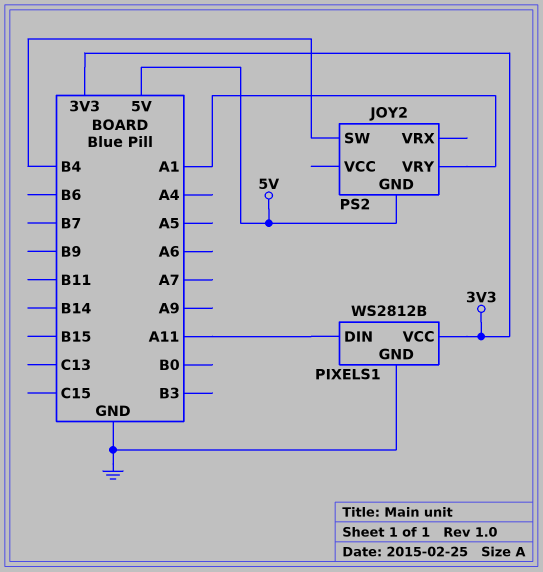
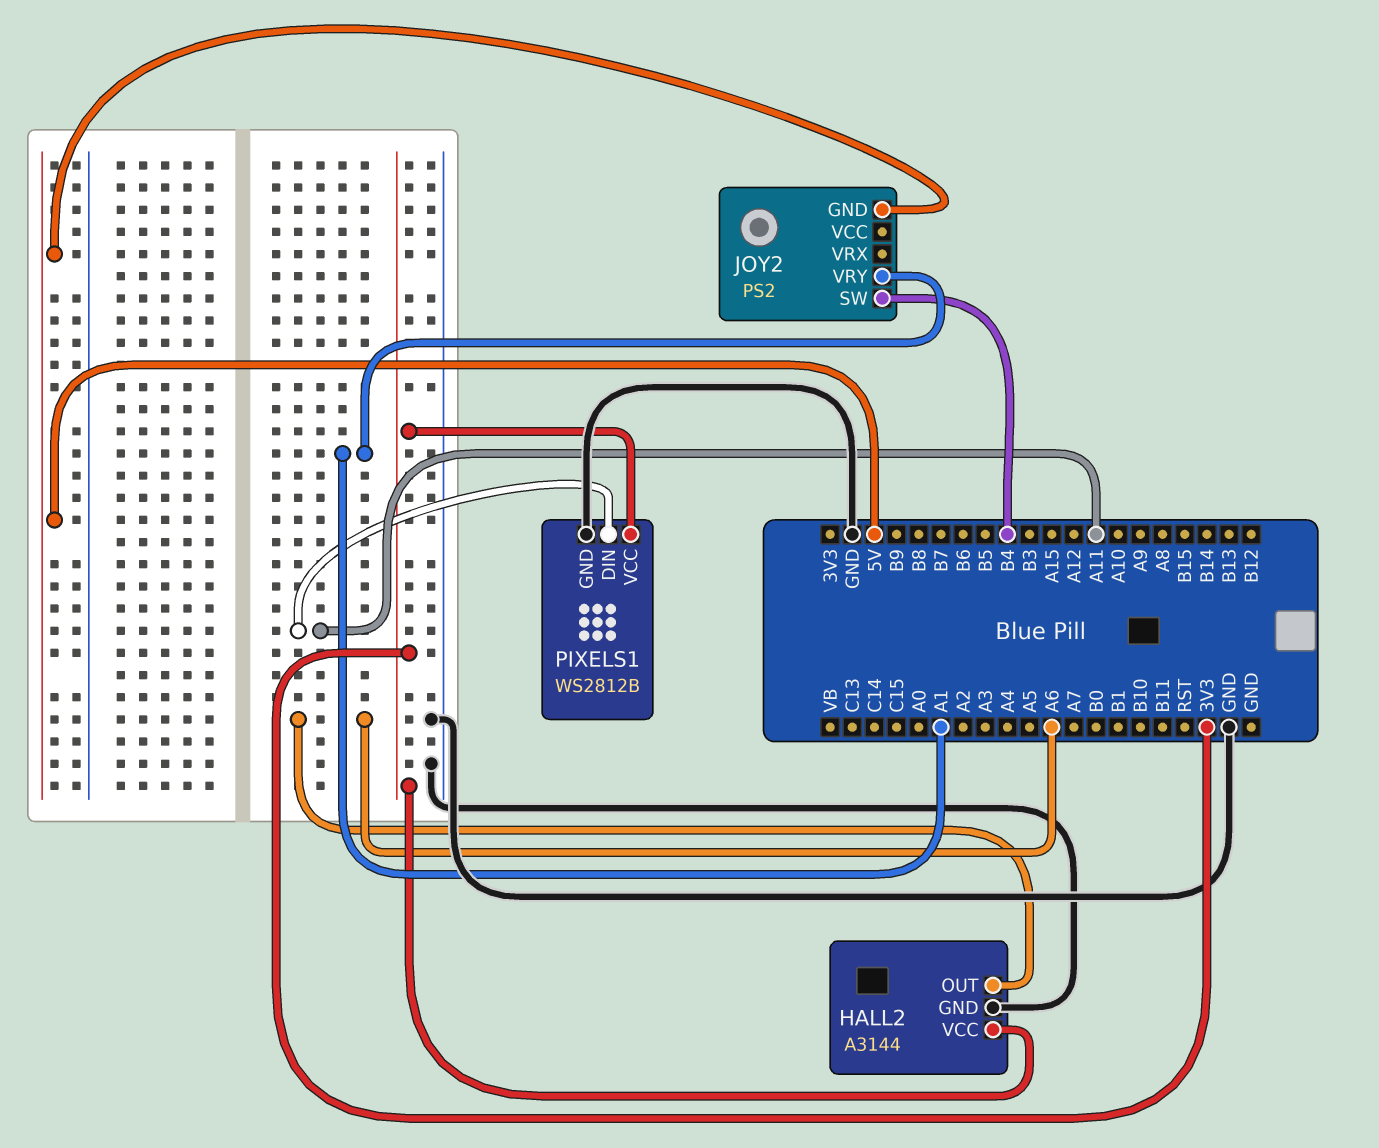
HALL2: none -> A3144
HALL2 pin GND: none -> GND
HALL2 pin OUT: none -> A6
HALL2 pin VCC: none -> 3V3

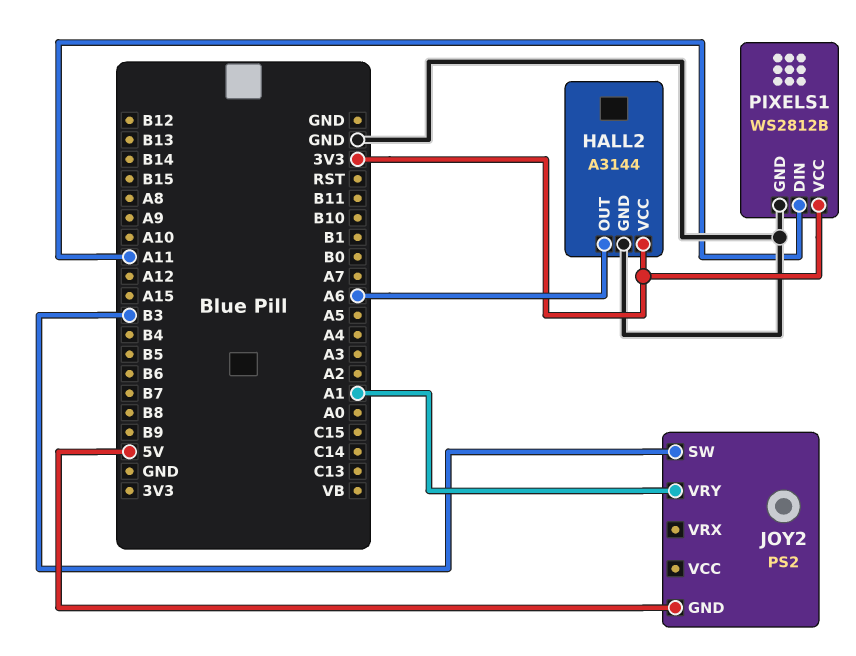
JOY2 pin SW: B4 -> B3

